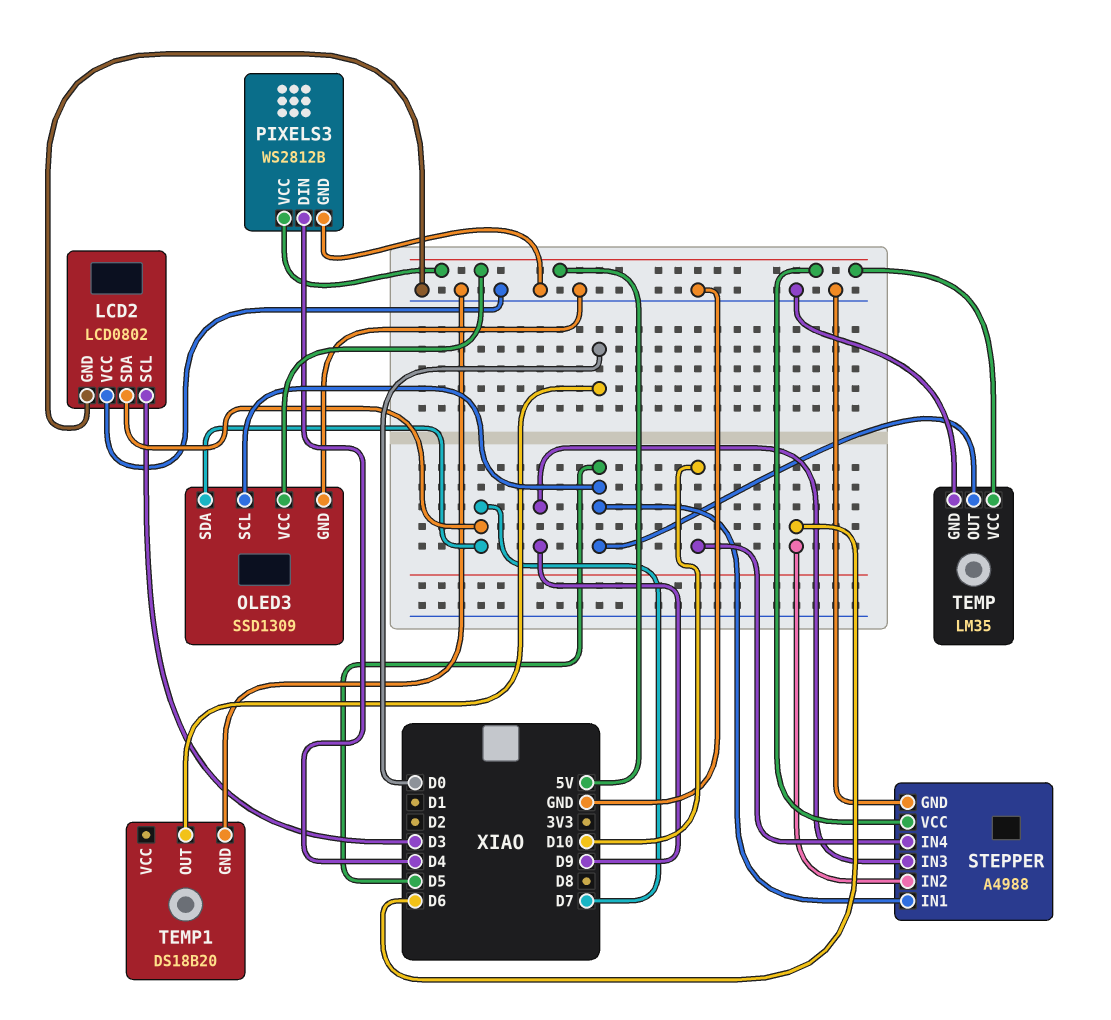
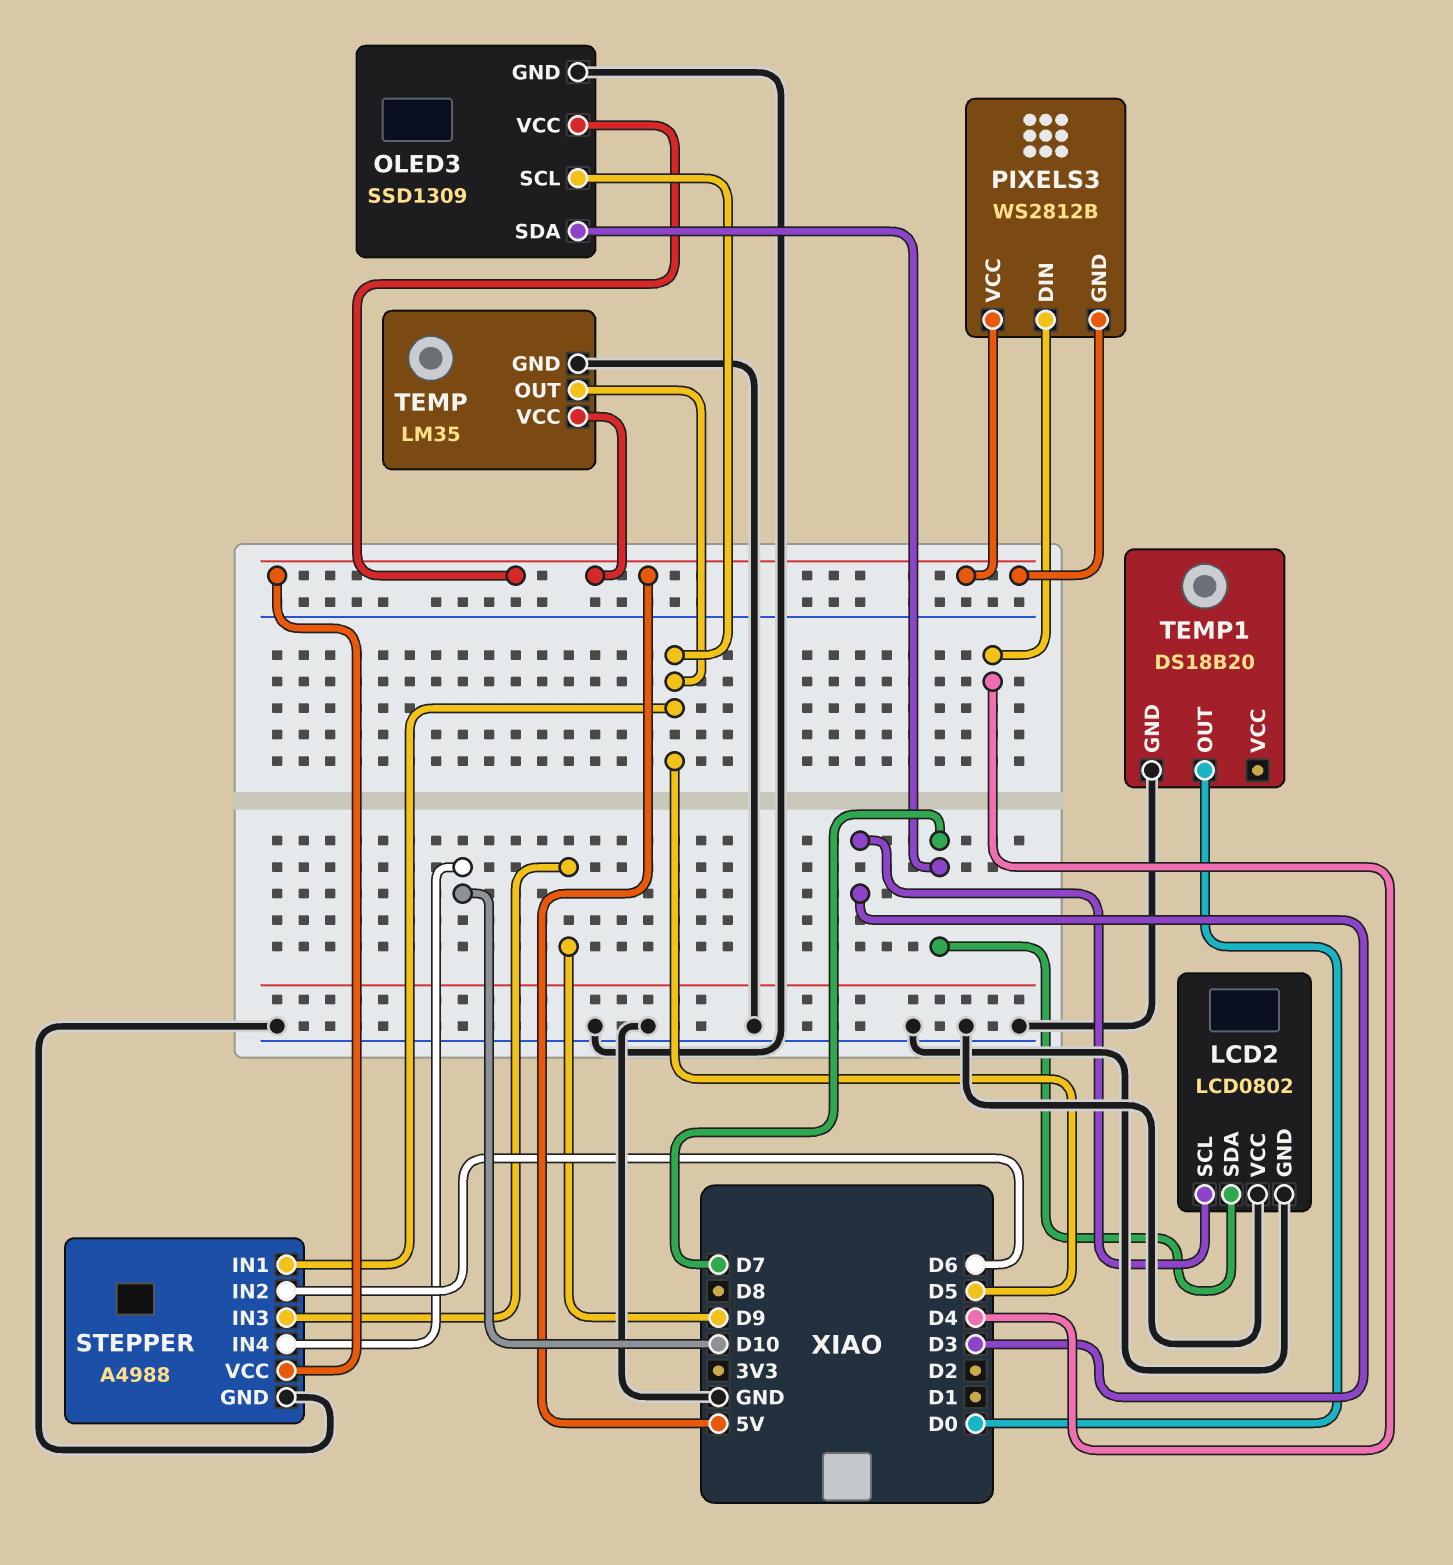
PIXELS3 pin GND: GND -> 5V

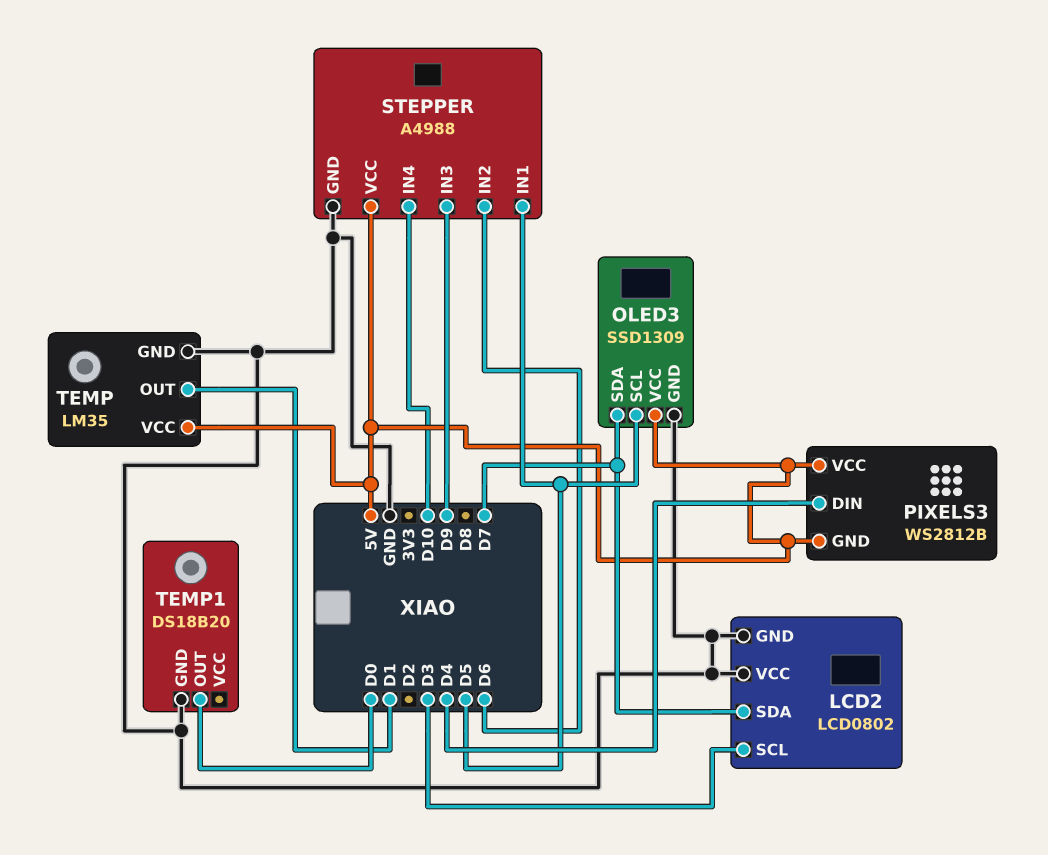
TEMP pin OUT: D5 -> D1

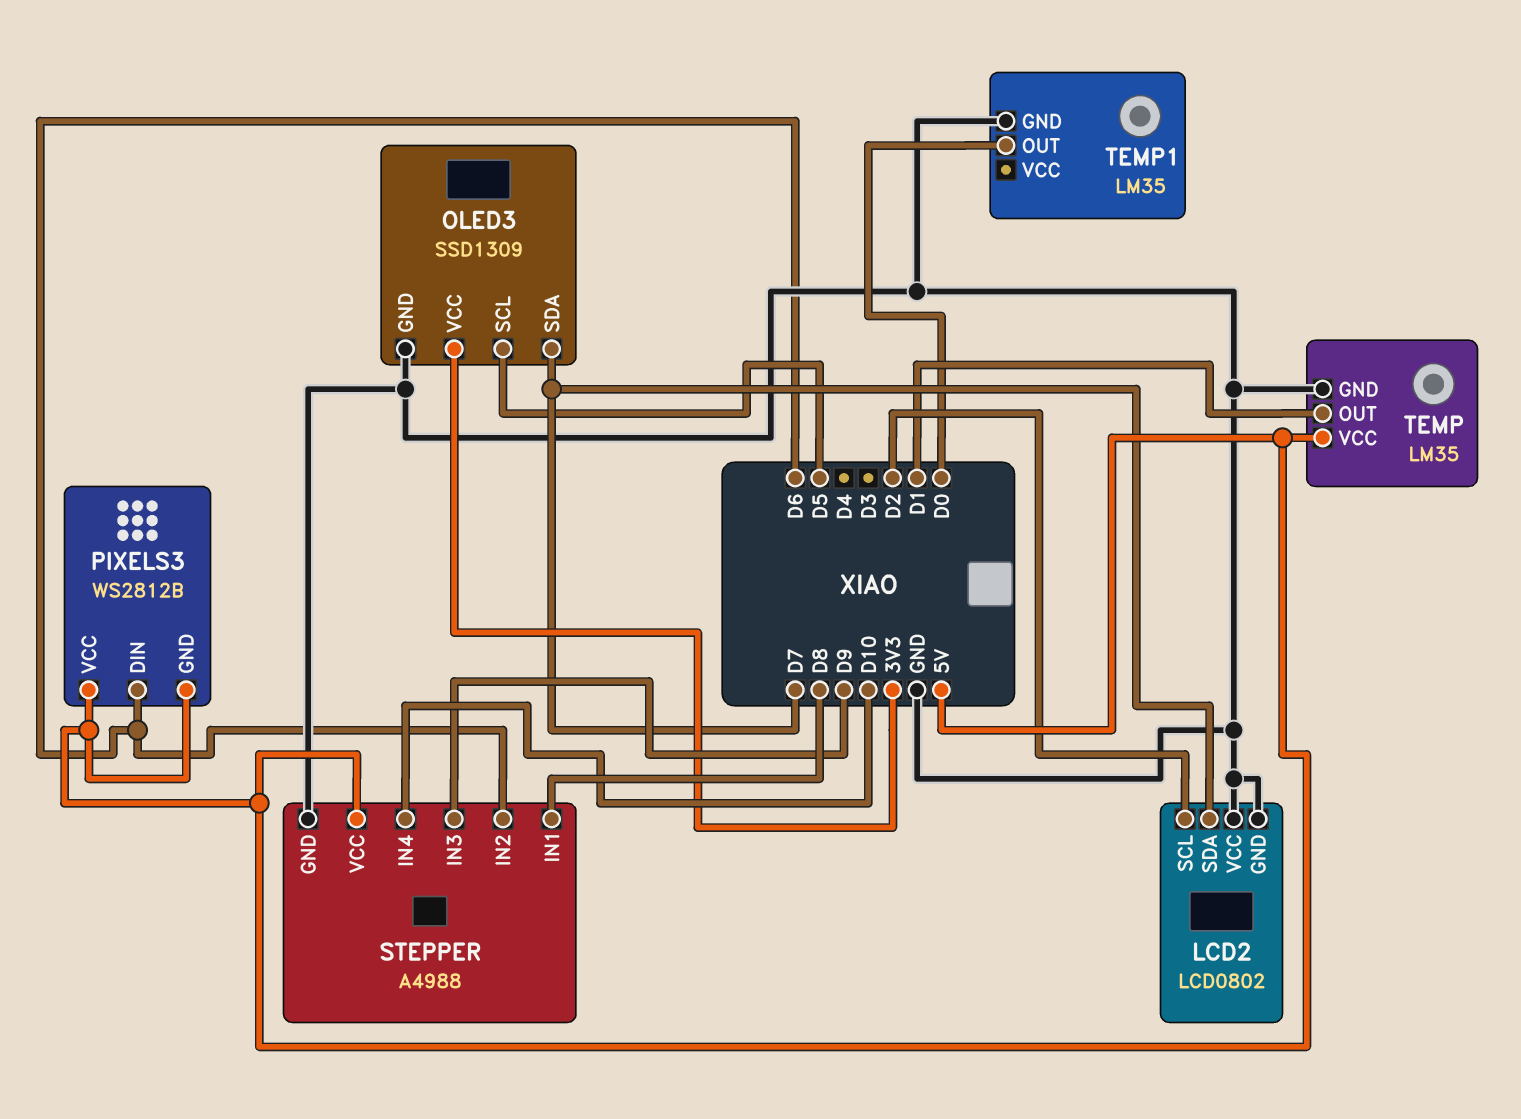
LCD2 pin SCL: D3 -> D2
OLED3 pin VCC: 5V -> 3V3
PIXELS3 pin DIN: D4 -> D6
STEPPER pin IN1: D5 -> D8
TEMP1: DS18B20 -> LM35

